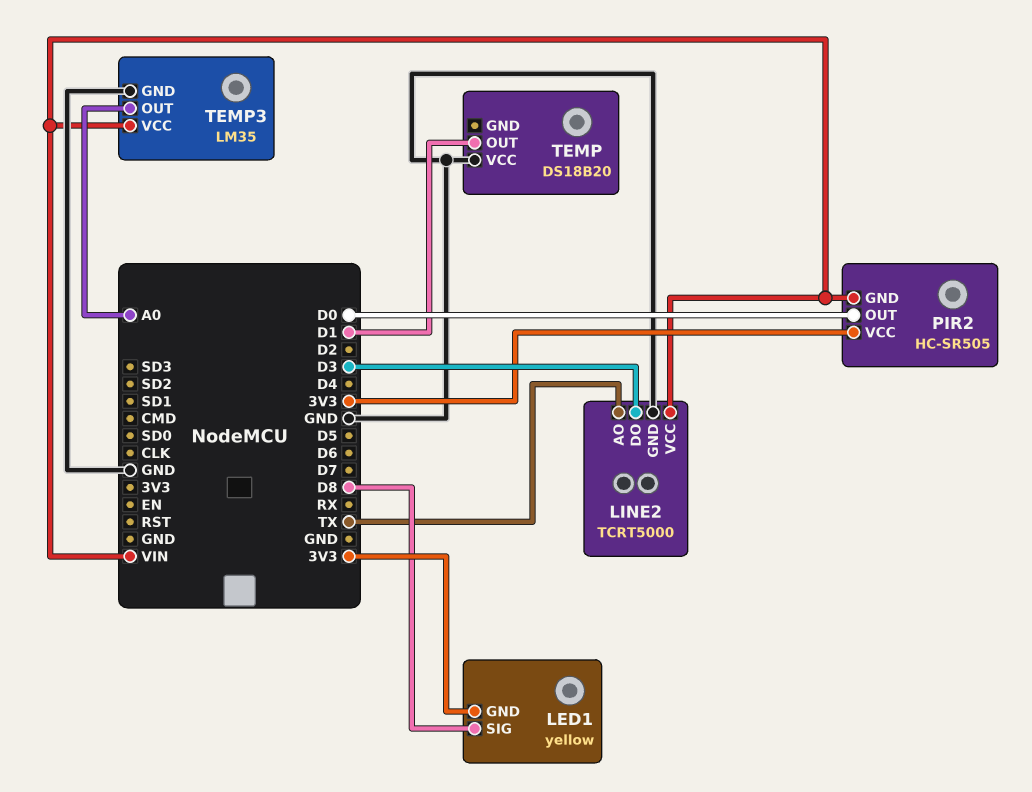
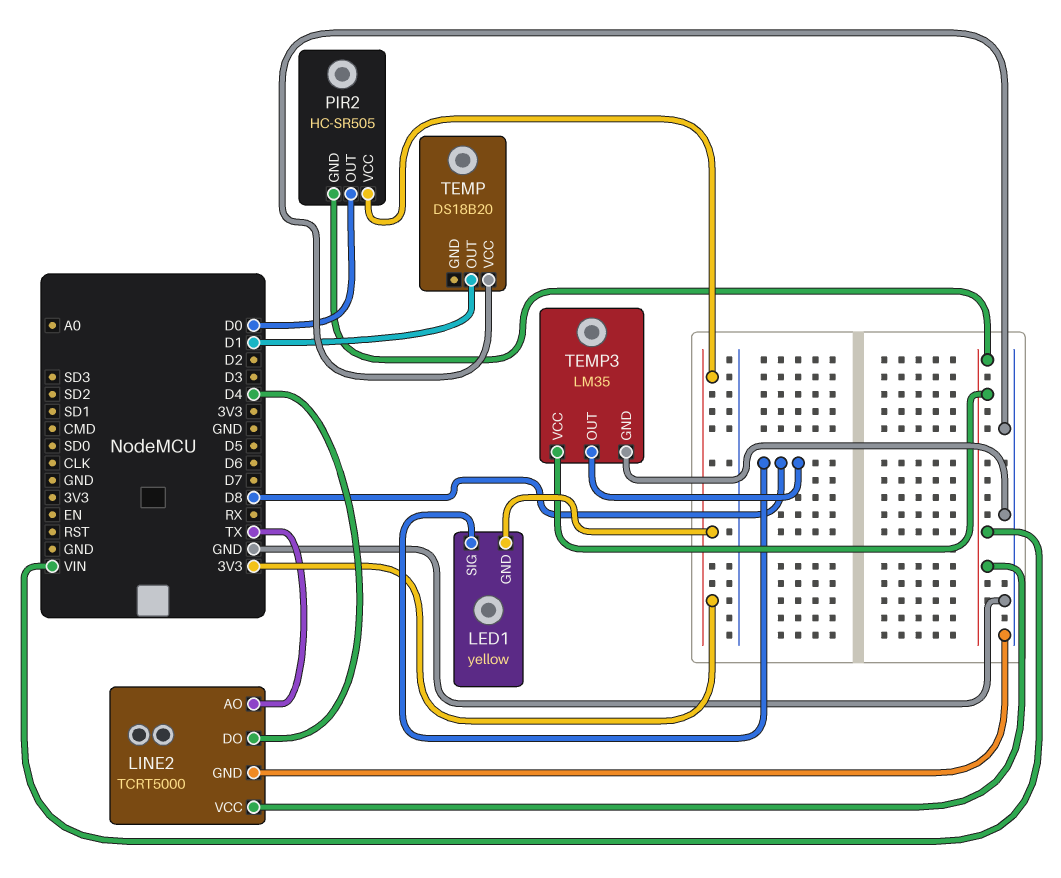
LINE2 pin DO: D3 -> D4
TEMP3 pin OUT: A0 -> D8

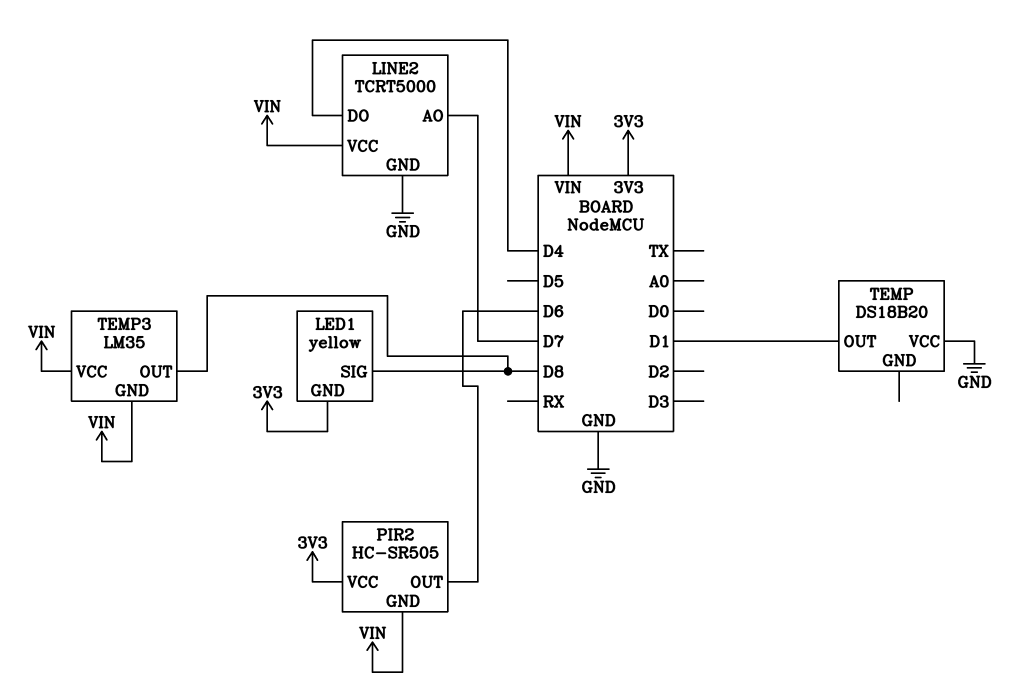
LINE2 pin AO: TX -> D7
PIR2 pin OUT: D0 -> D6
TEMP3 pin GND: GND -> VIN

